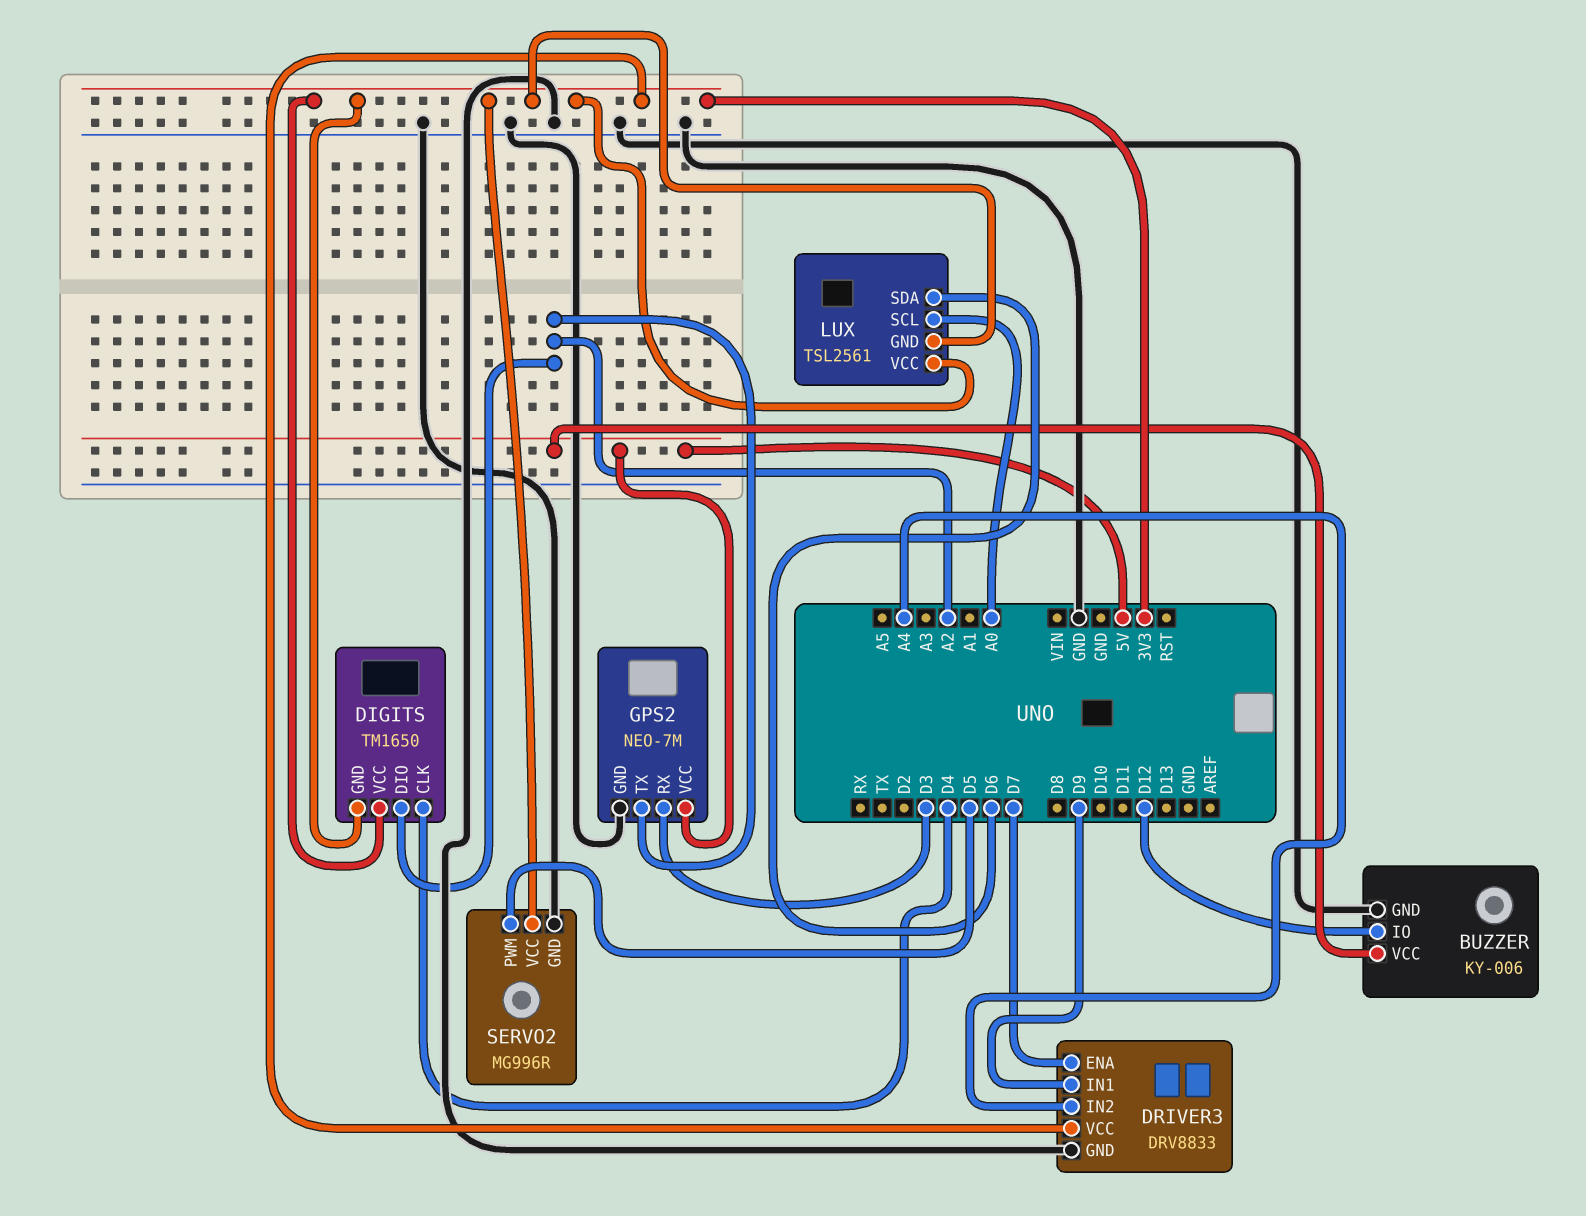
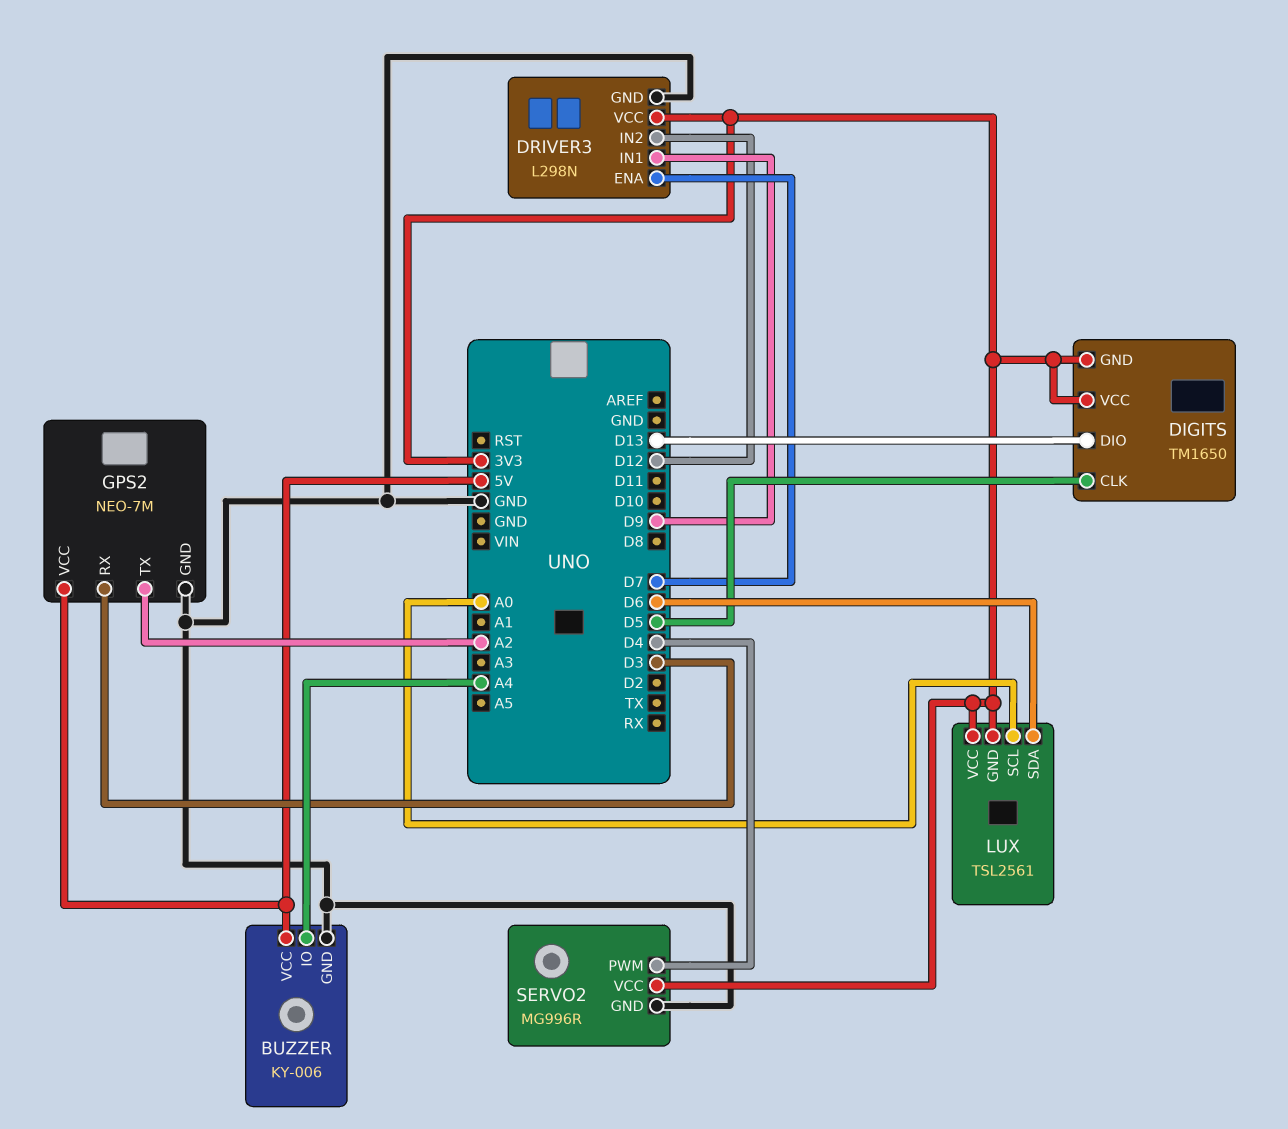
BUZZER pin IO: D12 -> A4
DIGITS pin CLK: D4 -> D5
DIGITS pin DIO: A2 -> D13
DRIVER3: DRV8833 -> L298N
DRIVER3 pin IN2: A4 -> D12
SERVO2 pin PWM: D5 -> D4

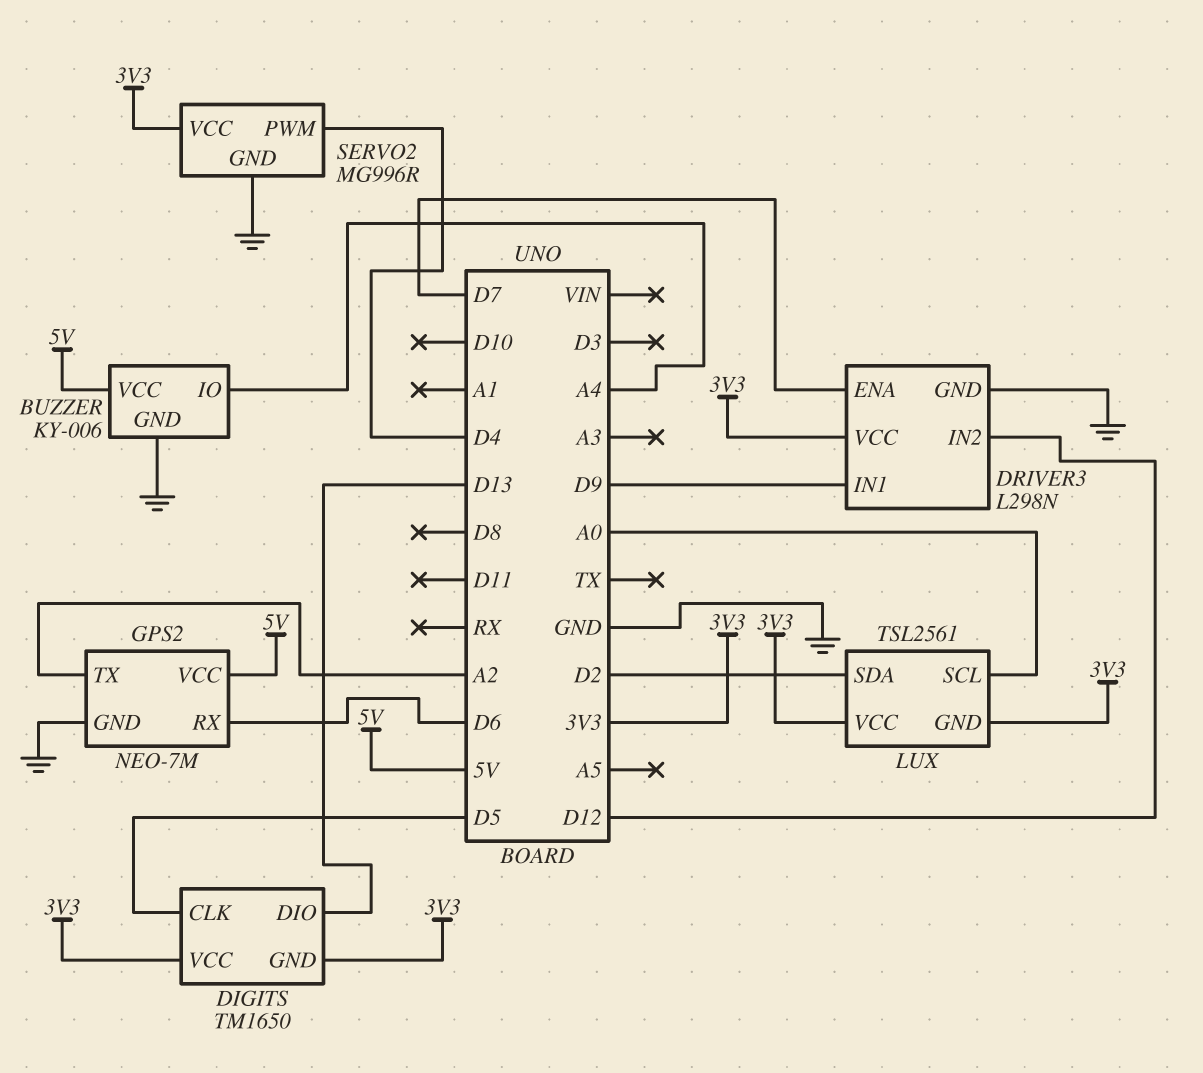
GPS2 pin RX: D3 -> D6
LUX pin SDA: D6 -> D2

